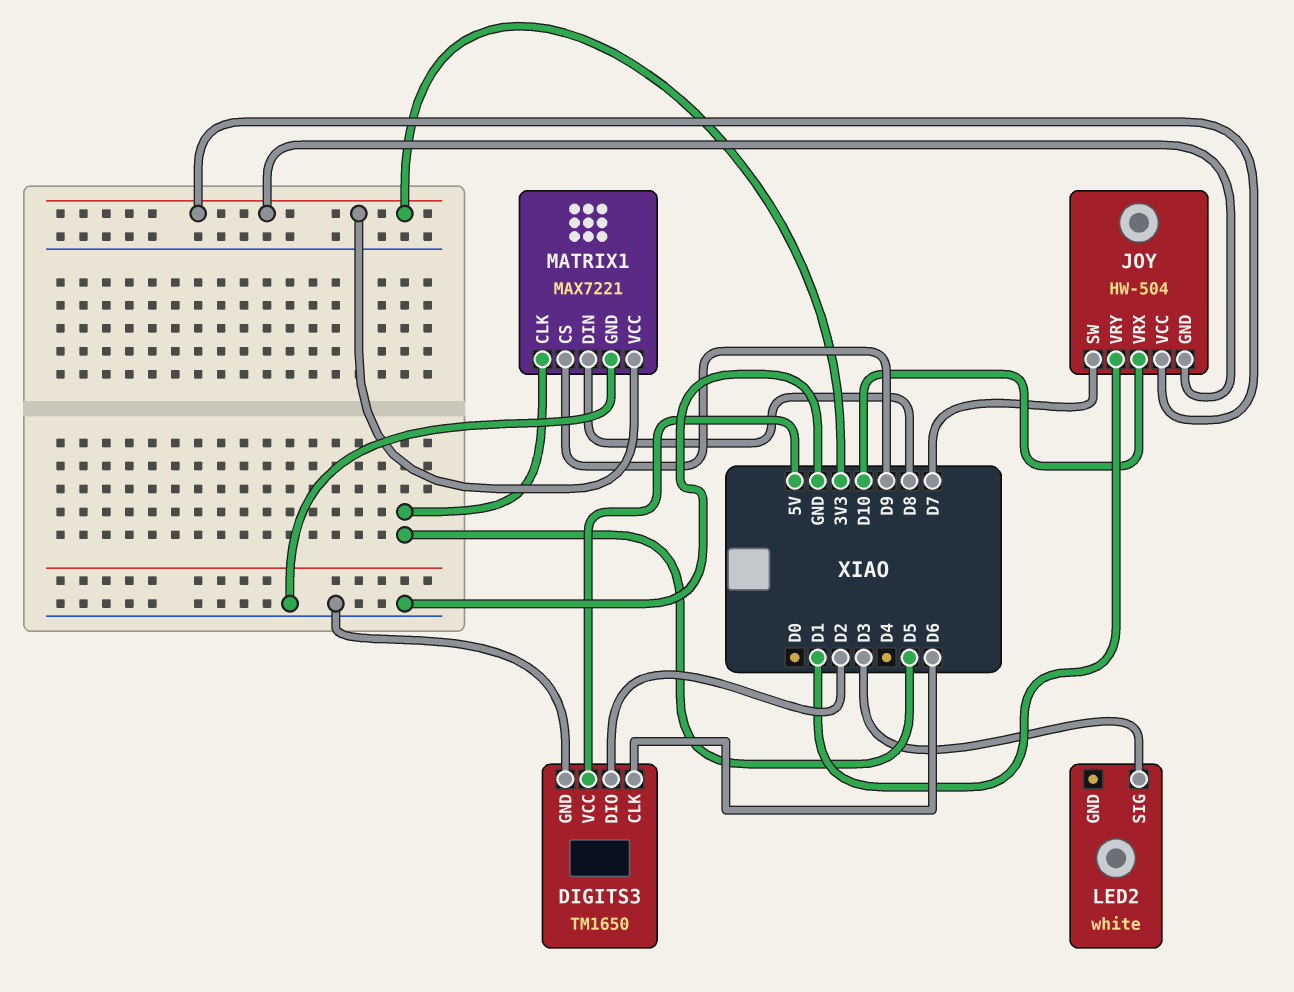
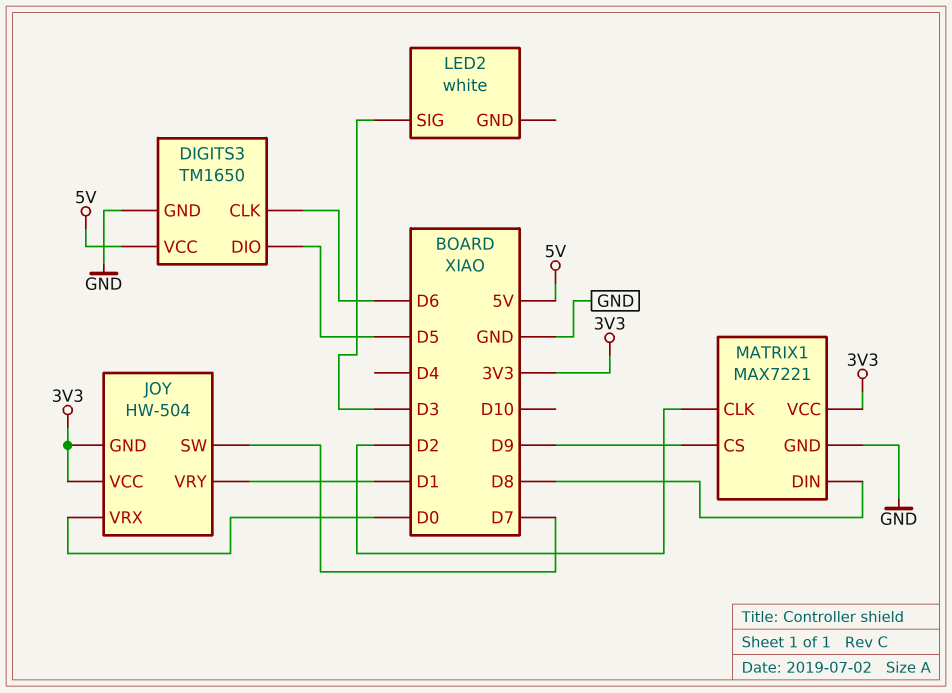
DIGITS3 pin DIO: D2 -> D5
JOY pin VRX: D10 -> D0
MATRIX1 pin CLK: D5 -> D2

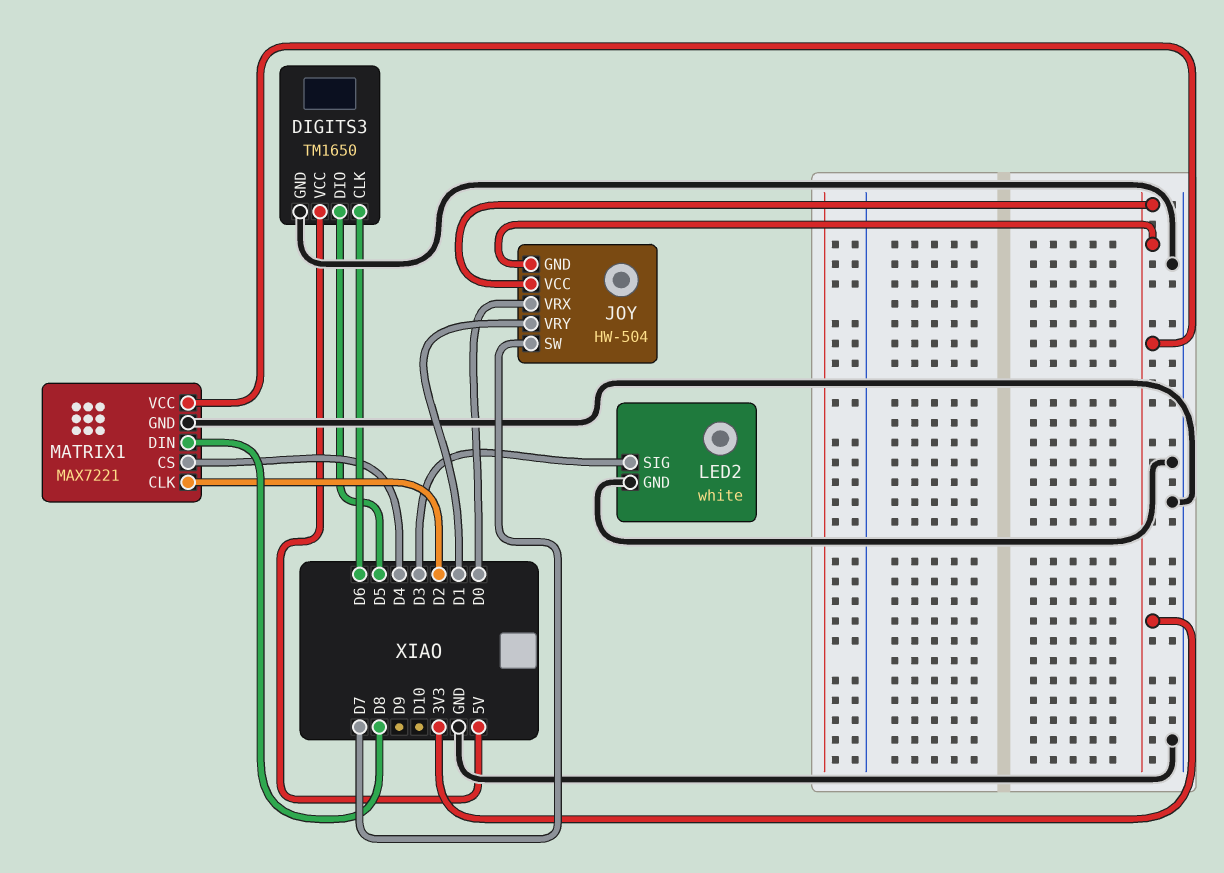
LED2 pin GND: none -> GND
MATRIX1 pin CS: D9 -> D4

